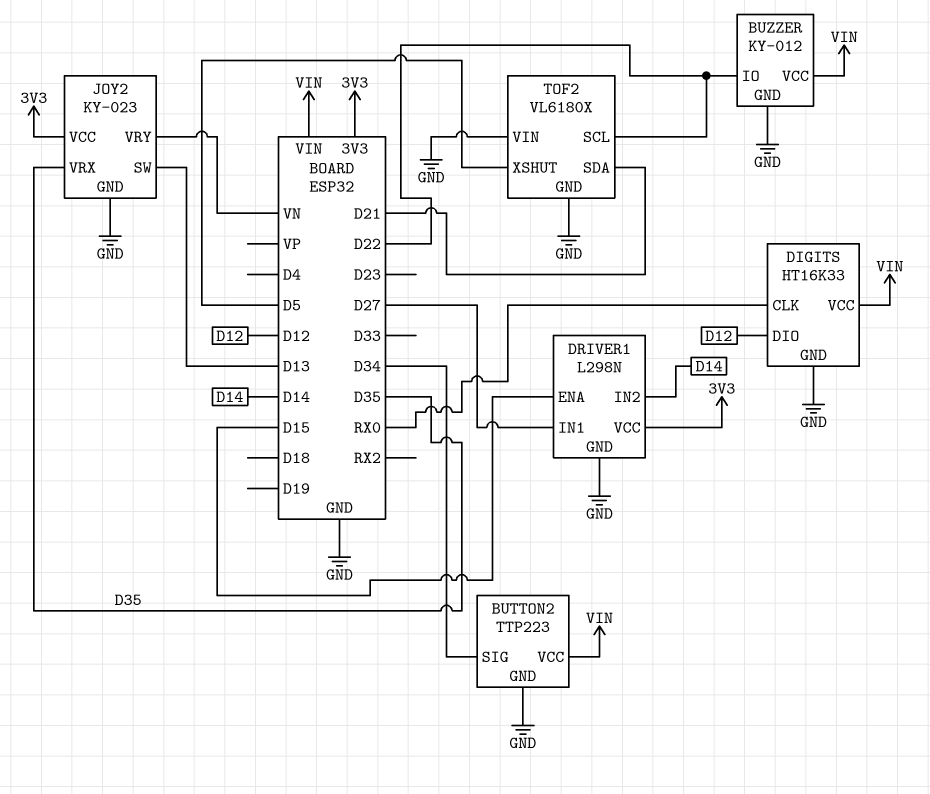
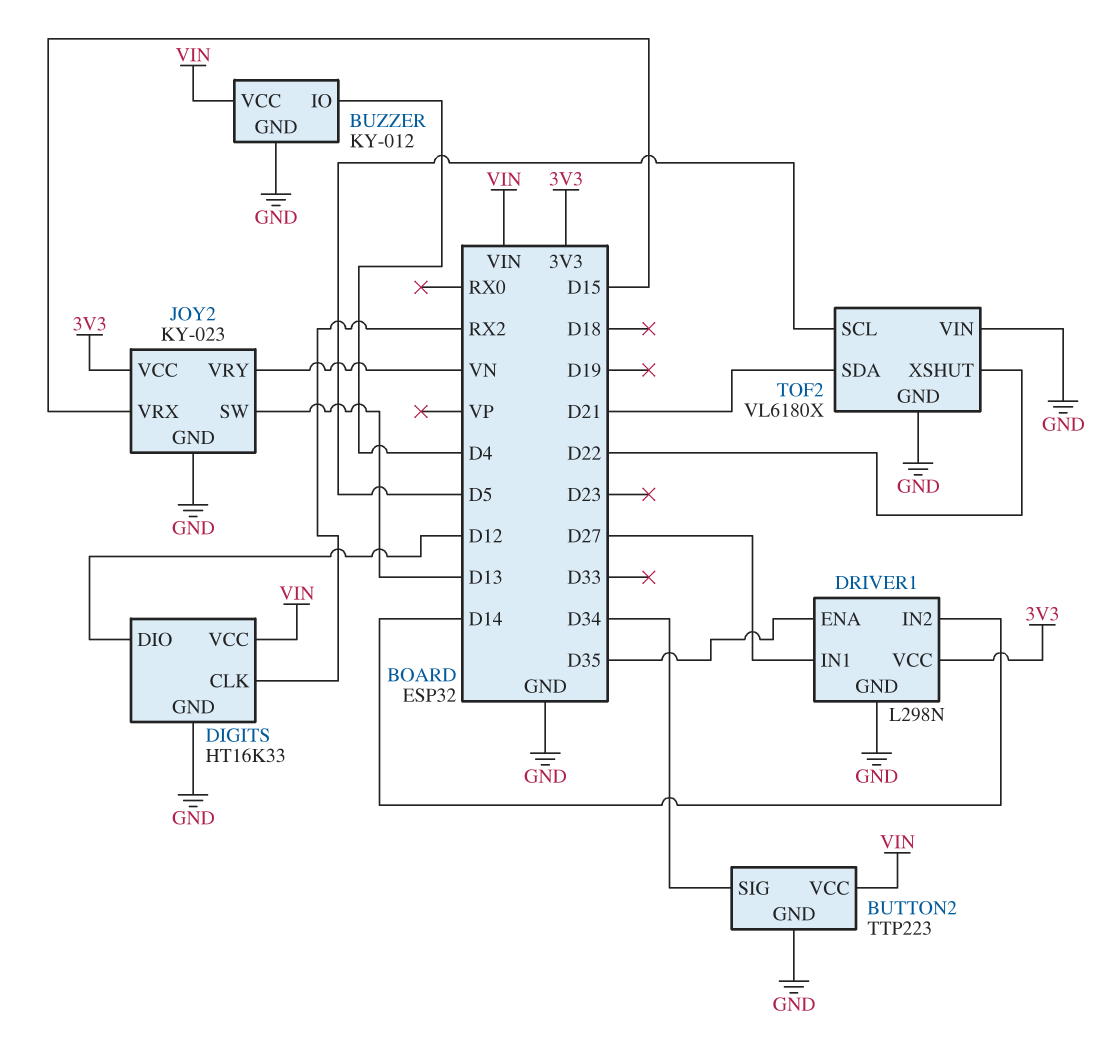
BUZZER pin IO: D22 -> D4
DIGITS pin CLK: RX0 -> RX2
DRIVER1 pin ENA: D15 -> D35
JOY2 pin VRX: D35 -> D15
TOF2 pin SCL: D22 -> D5
TOF2 pin XSHUT: D5 -> D22

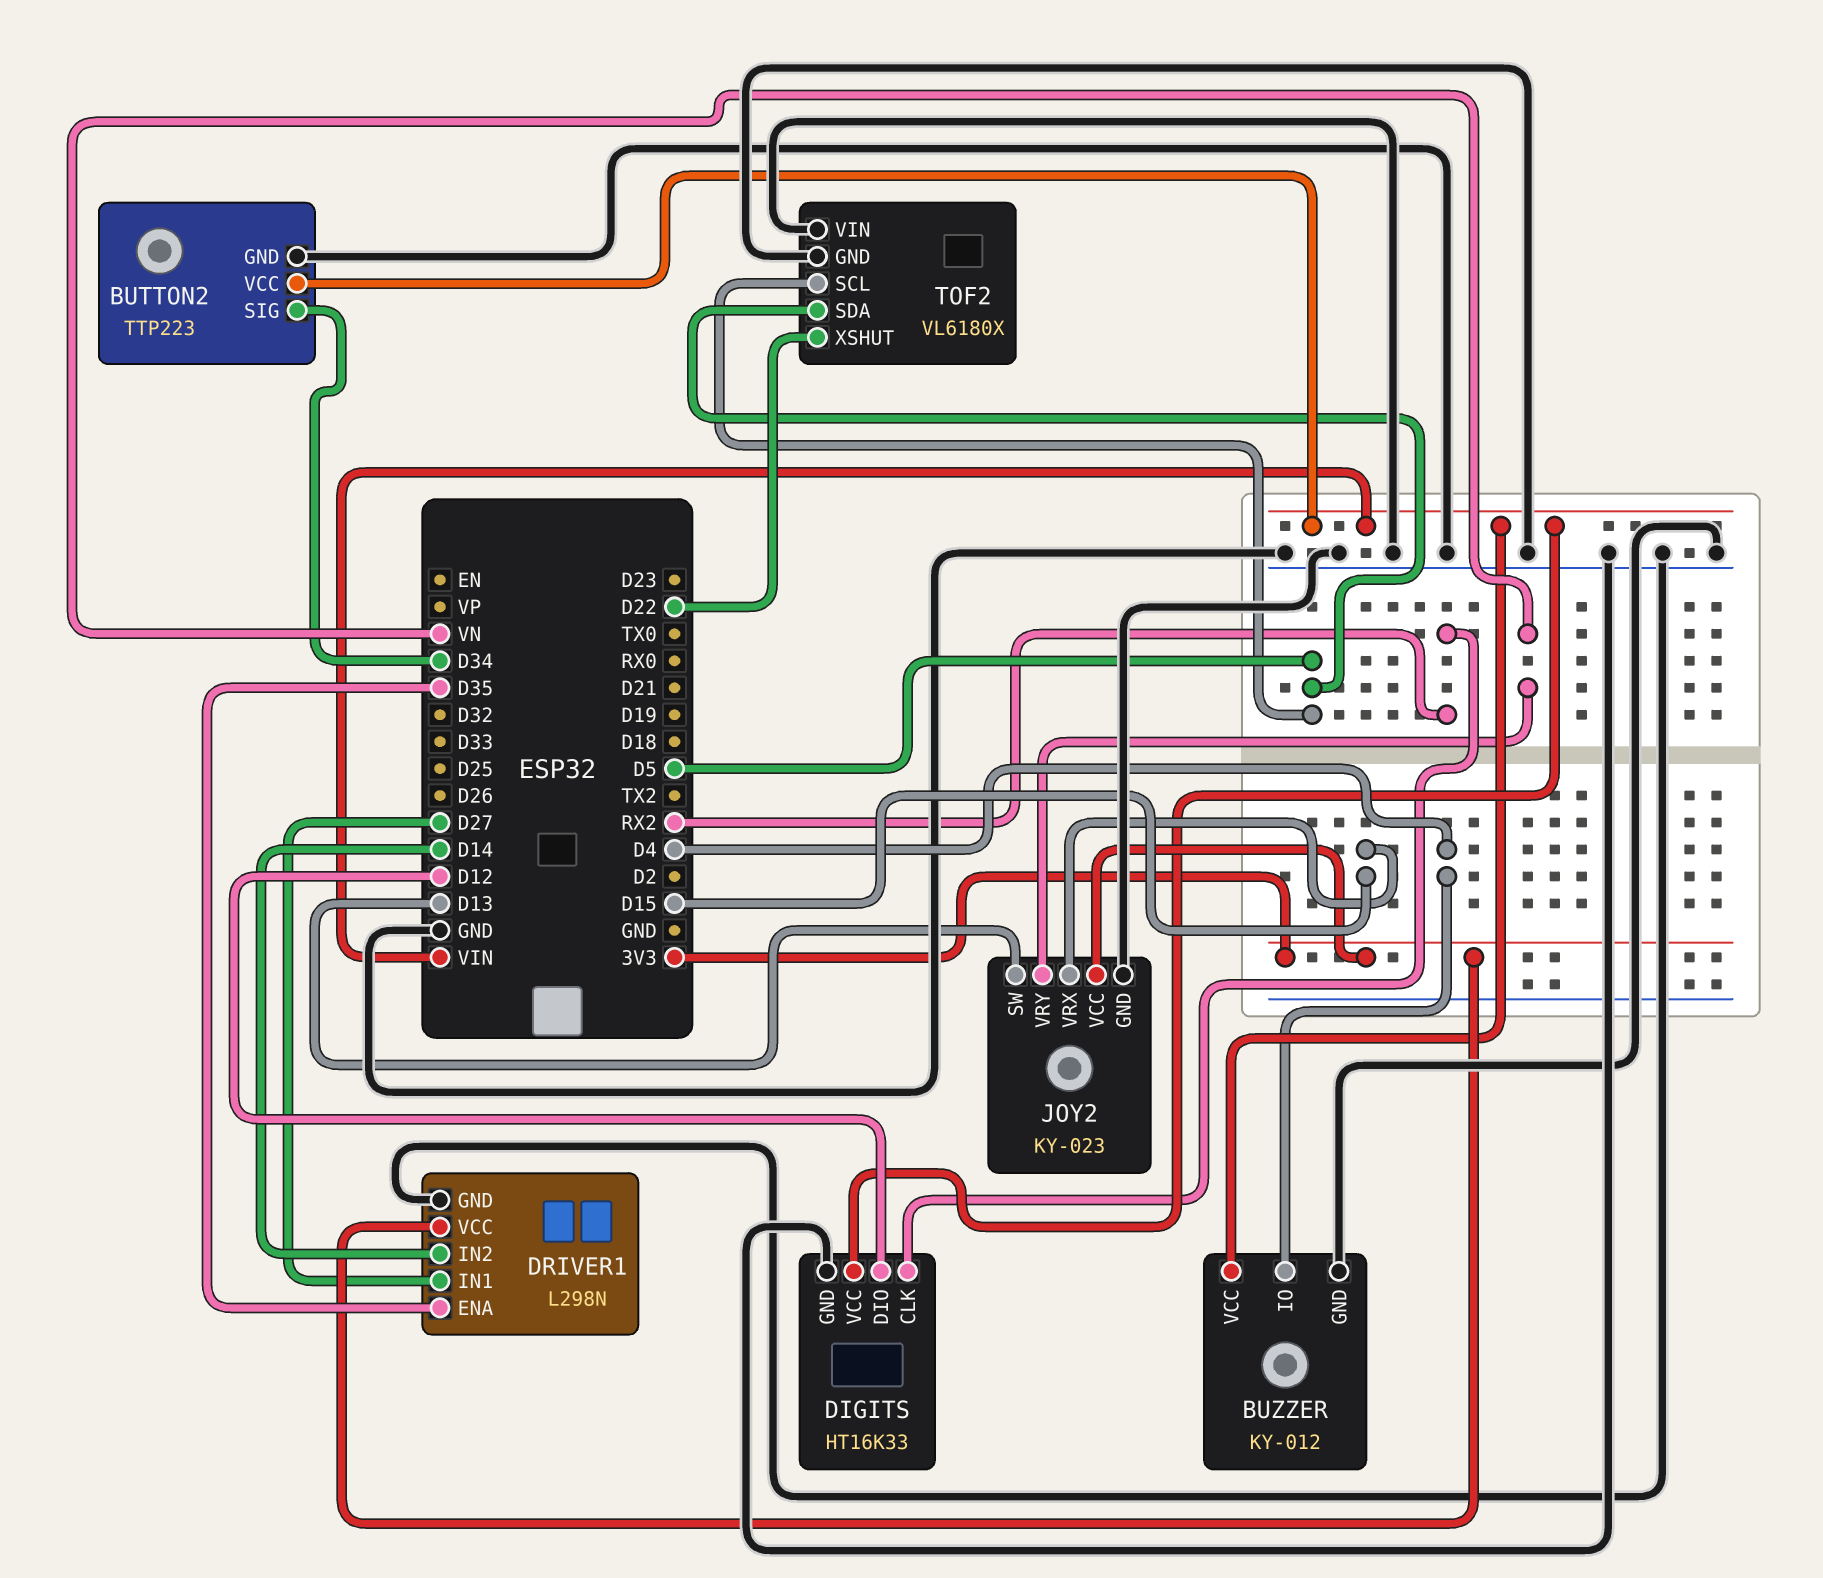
TOF2 pin SDA: D21 -> D5

